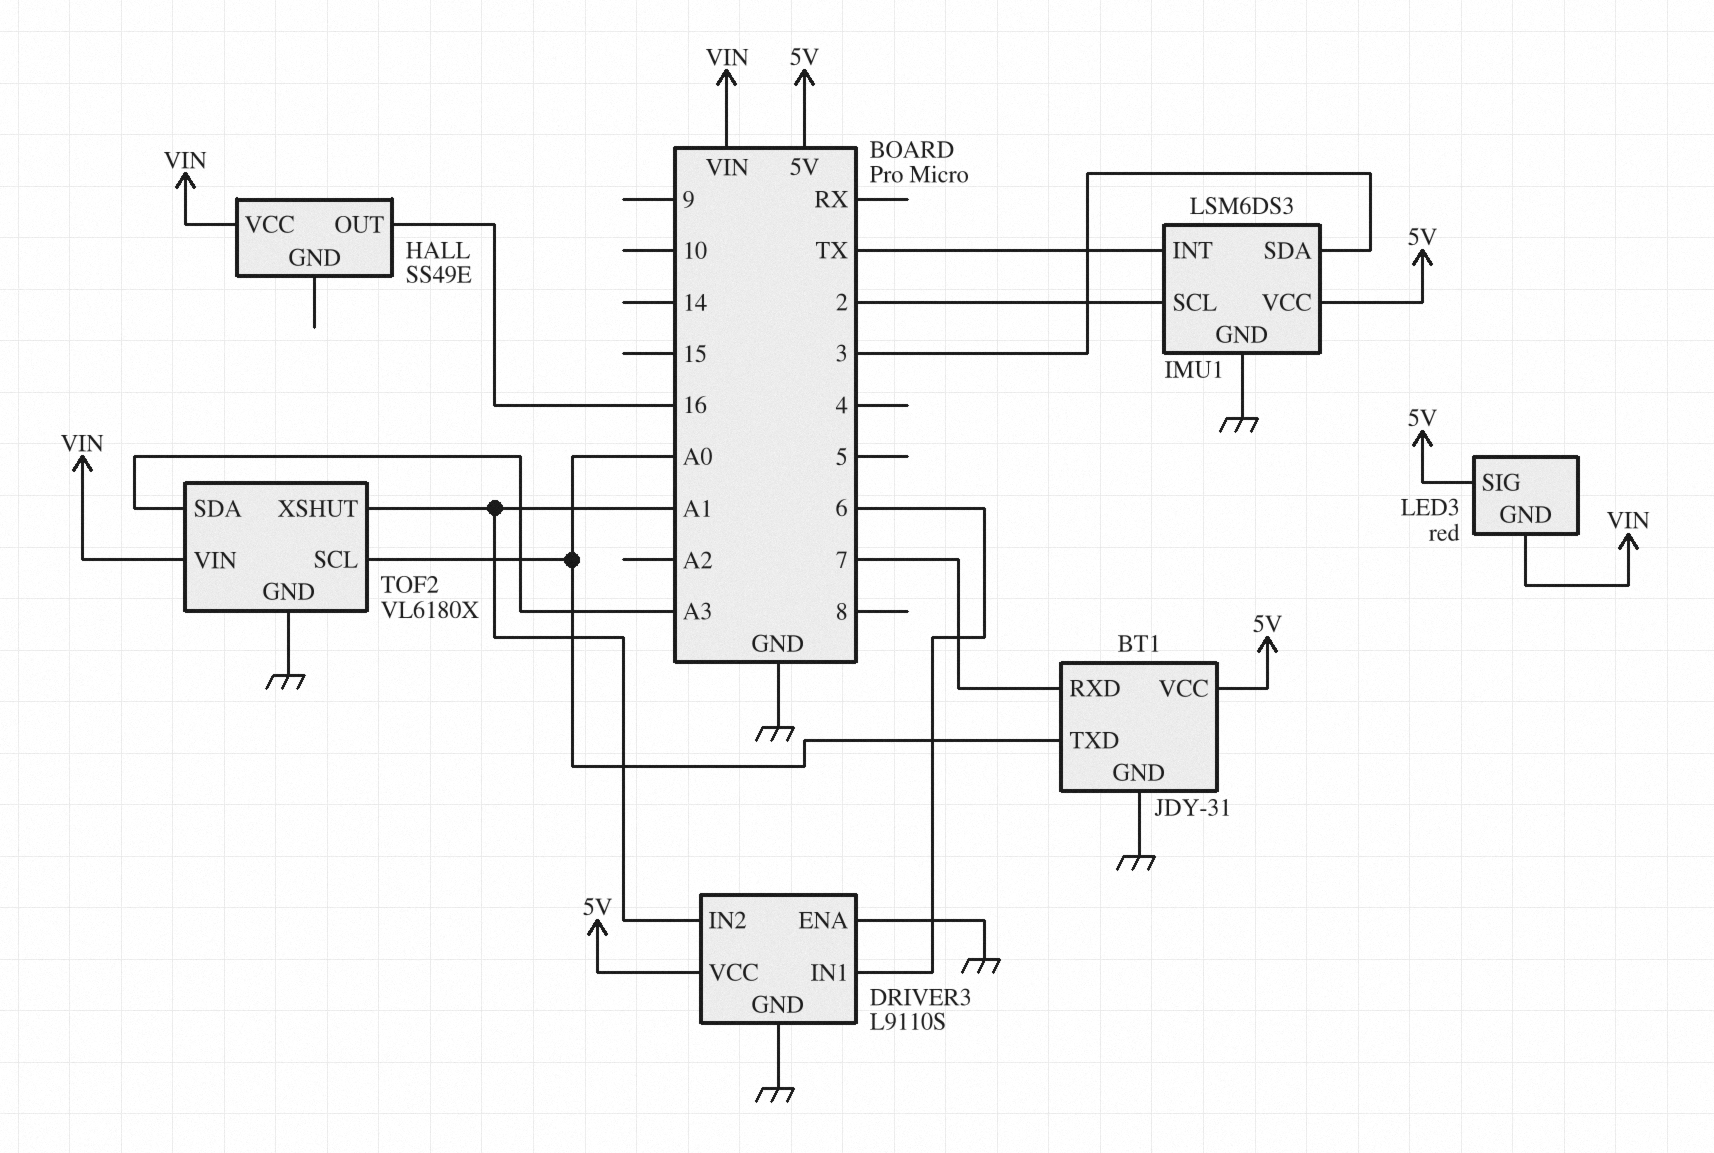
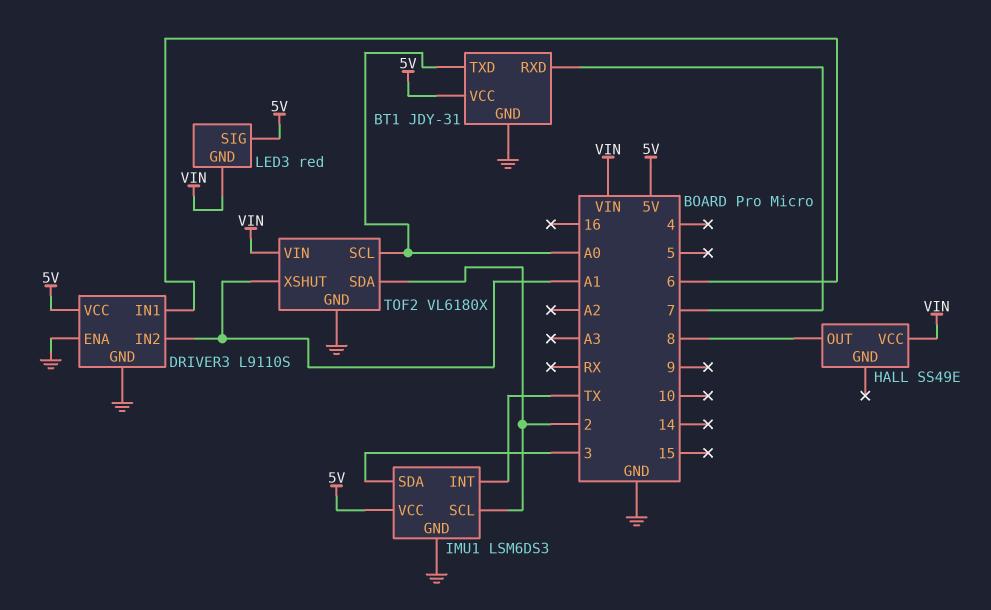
HALL pin OUT: 16 -> 8
TOF2 pin SDA: A3 -> 2

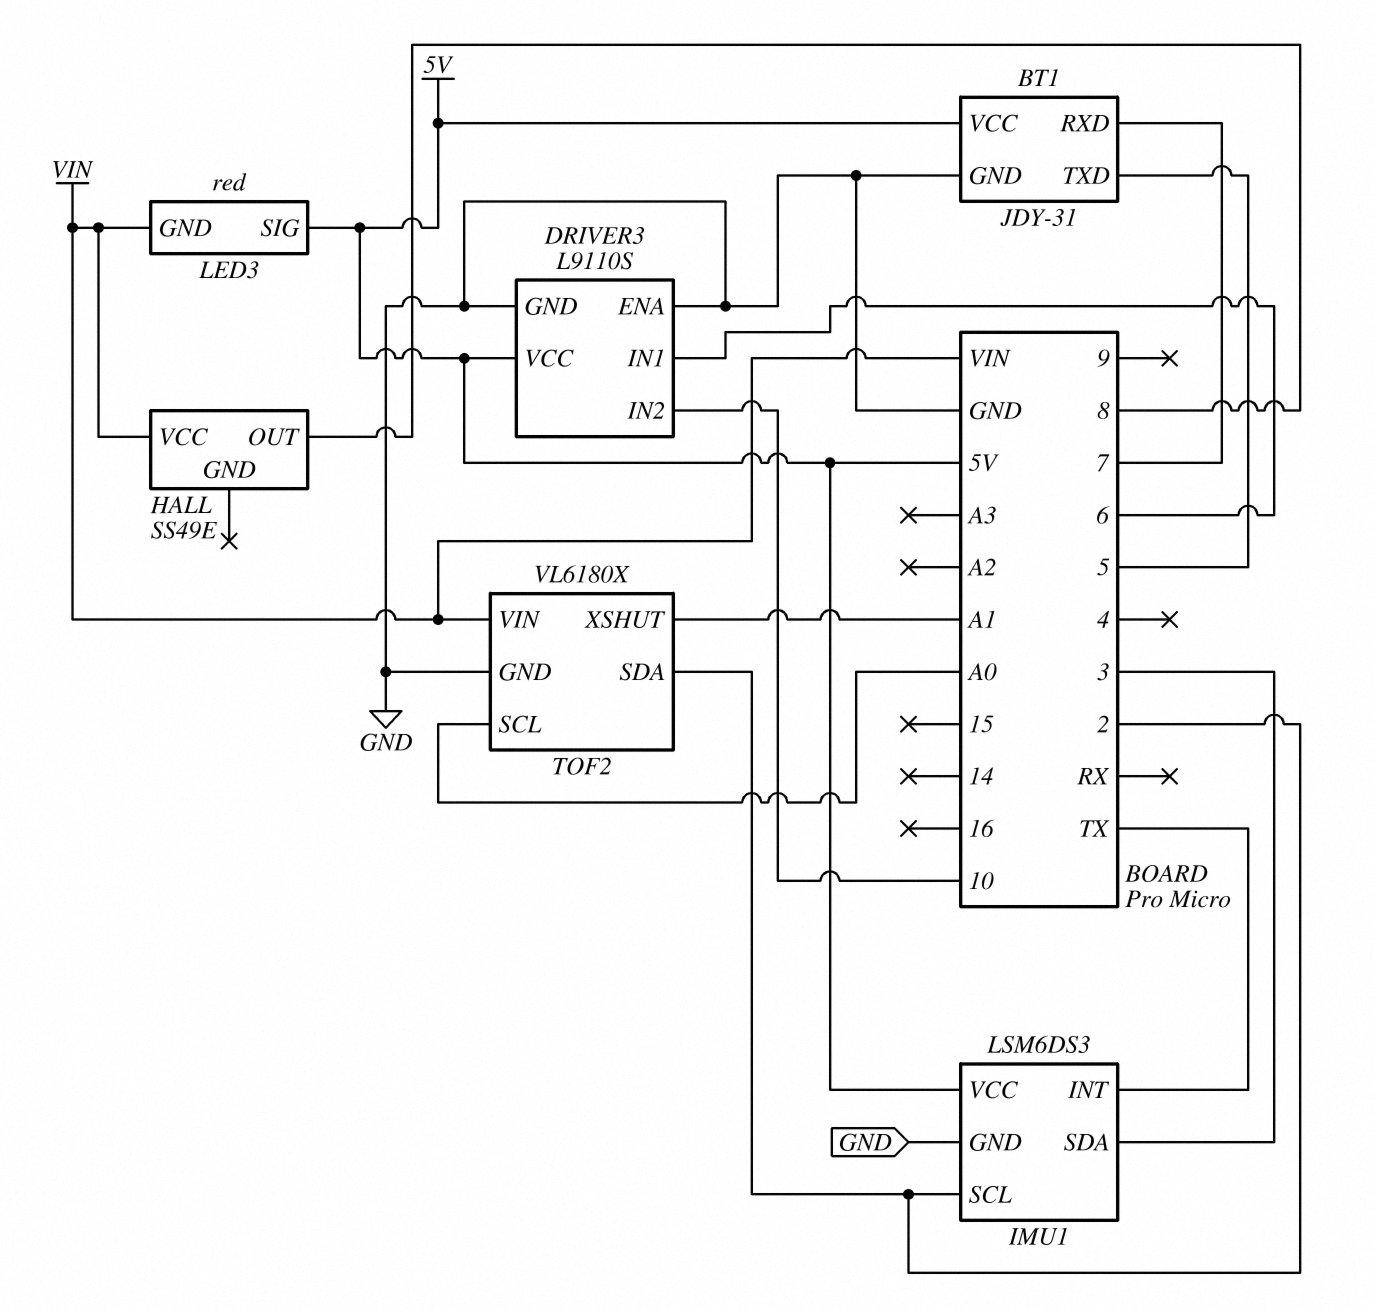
BT1 pin TXD: A0 -> 5
DRIVER3 pin IN2: A1 -> 10

